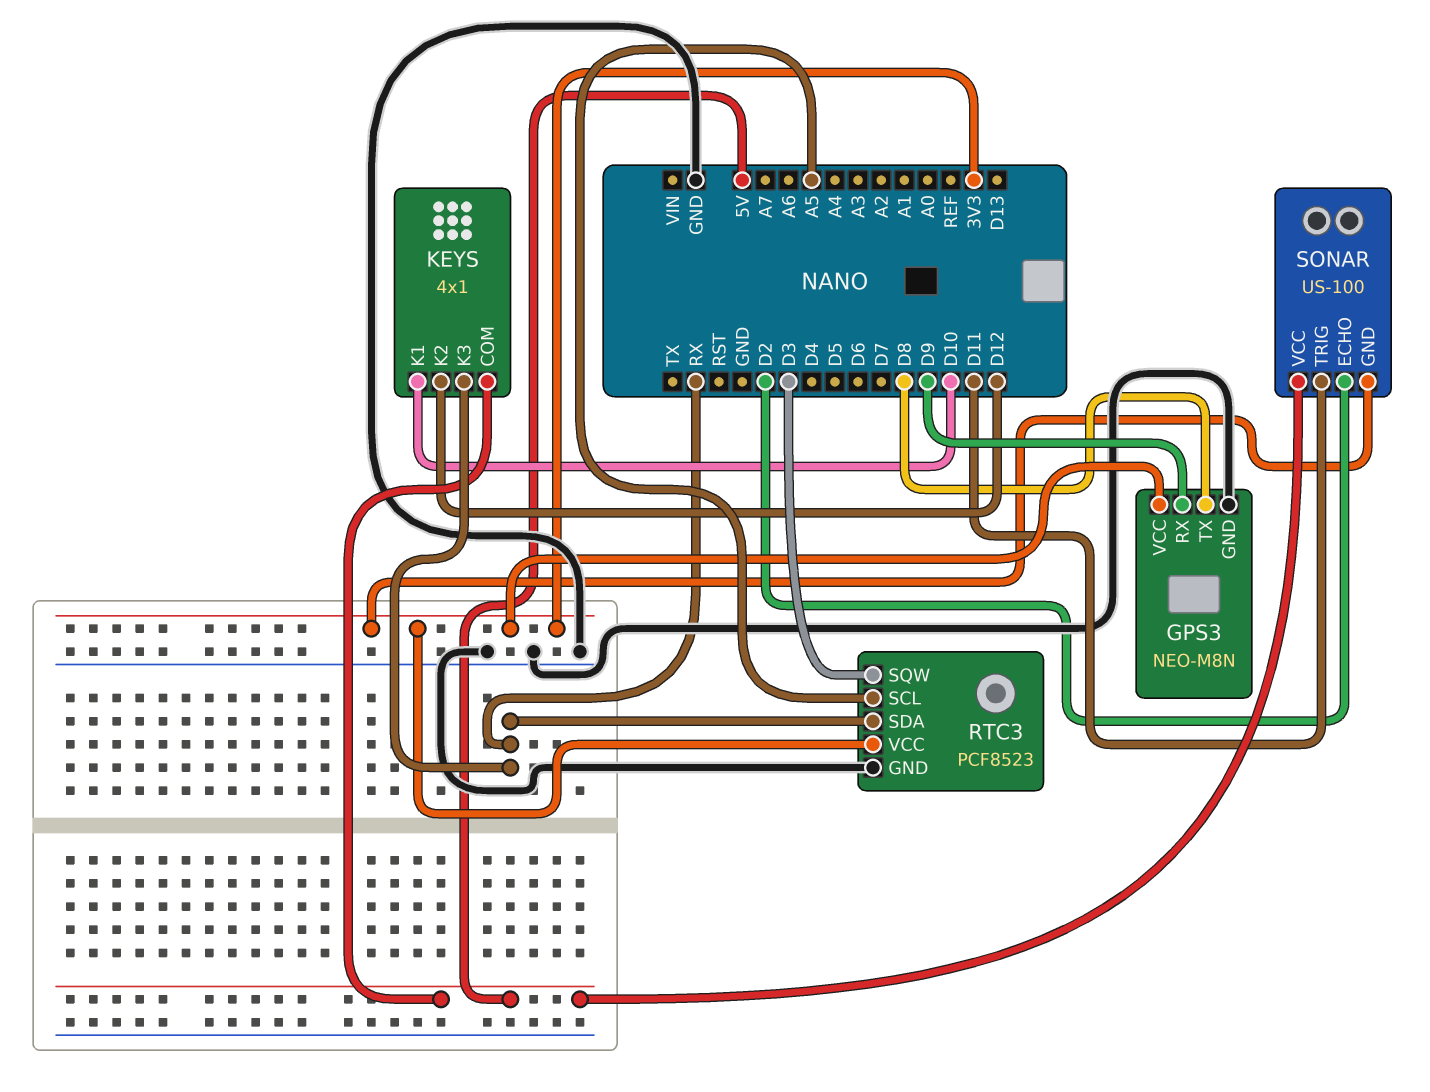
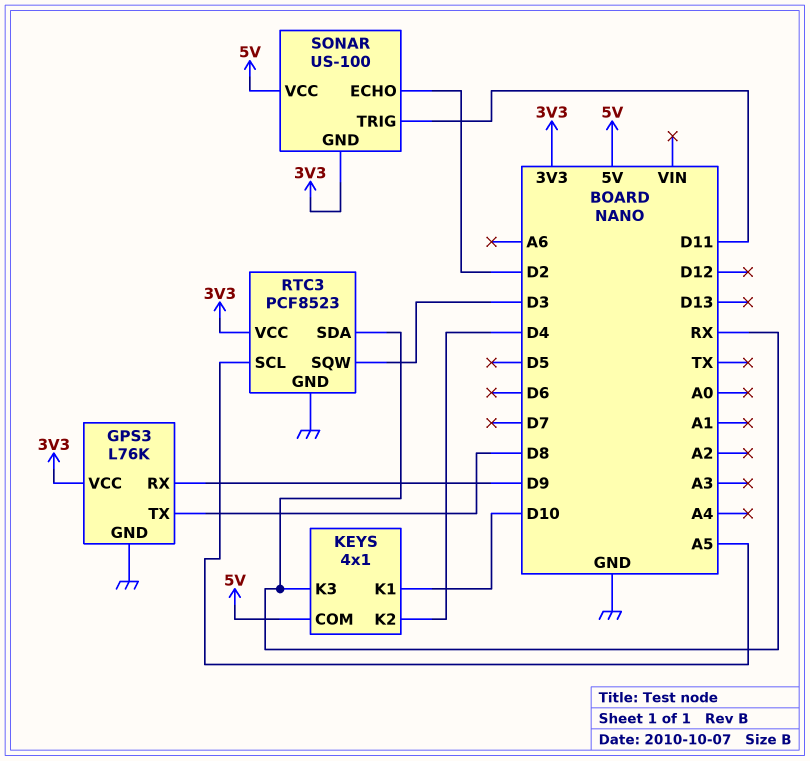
GPS3: NEO-M8N -> L76K
KEYS pin K2: D12 -> D4

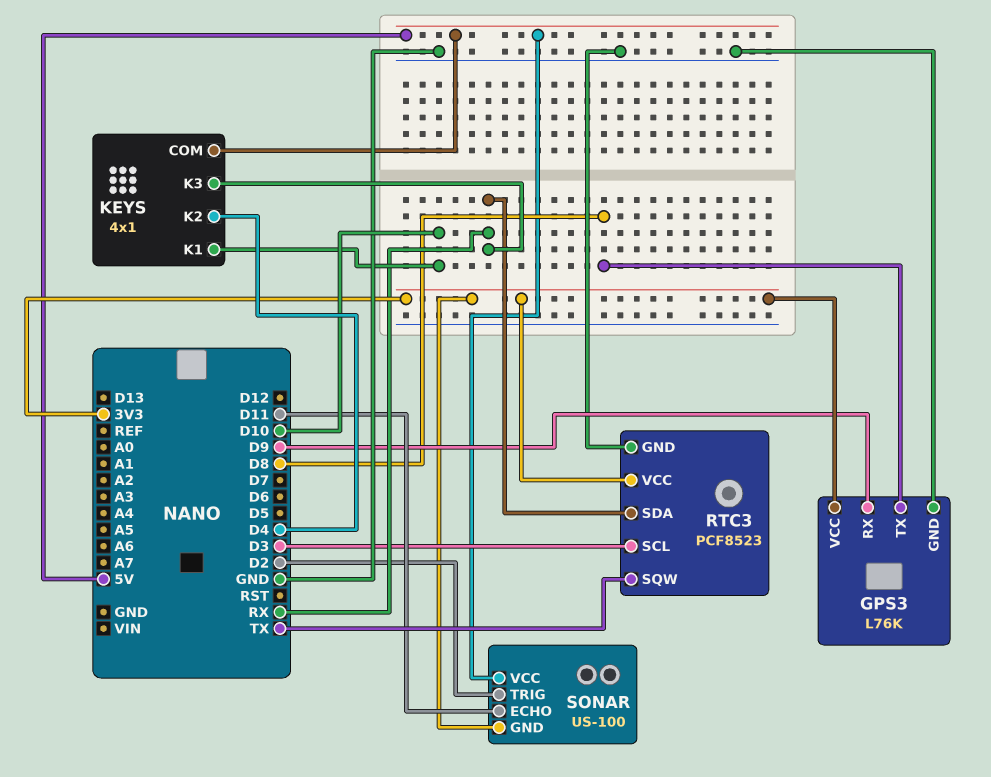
RTC3 pin SCL: A5 -> D3
RTC3 pin SQW: D3 -> TX
SONAR pin ECHO: D2 -> D11
SONAR pin TRIG: D11 -> D2

